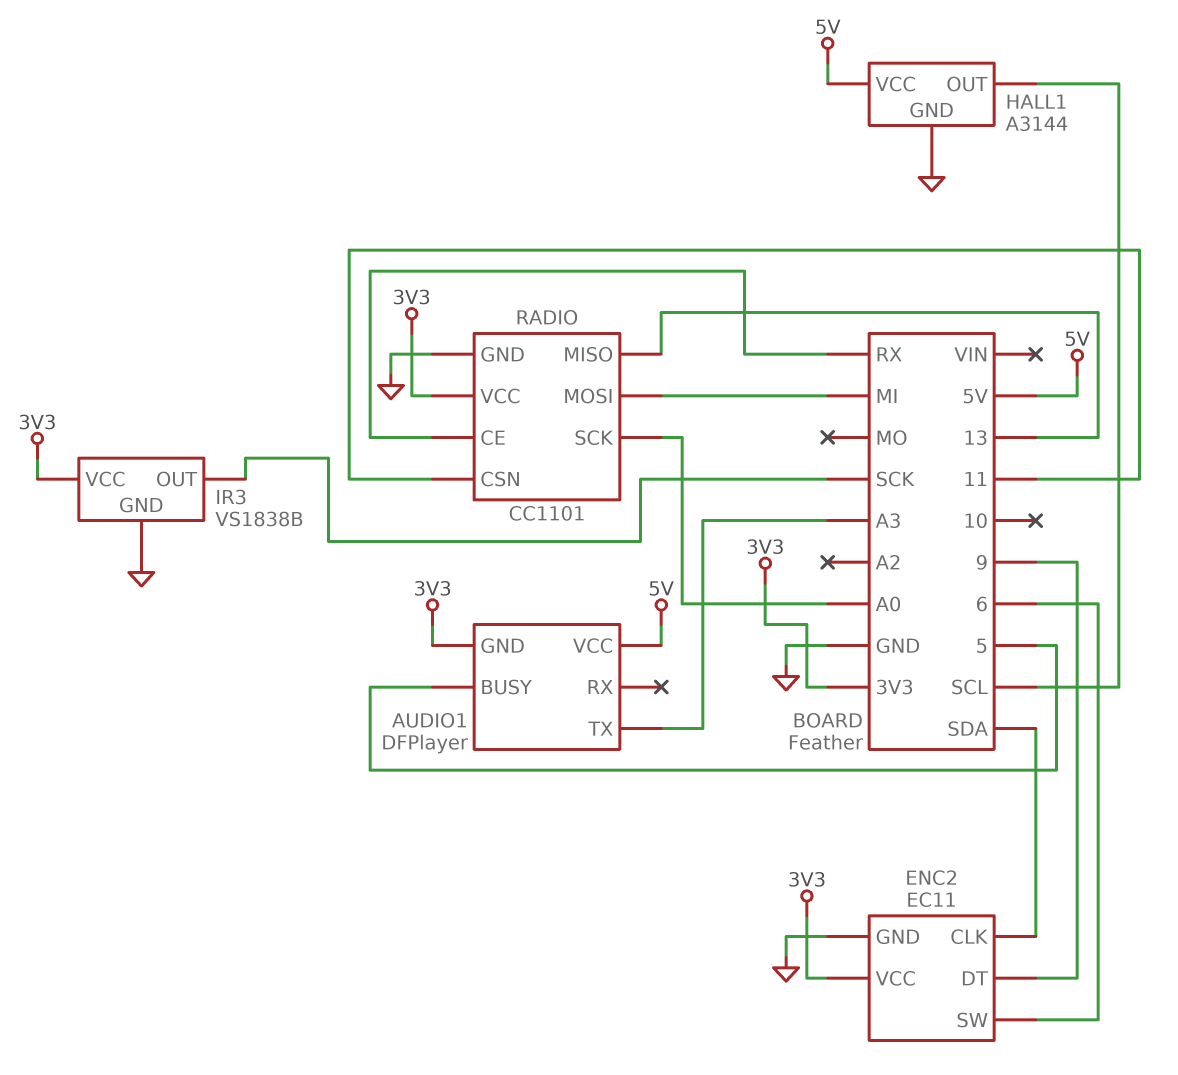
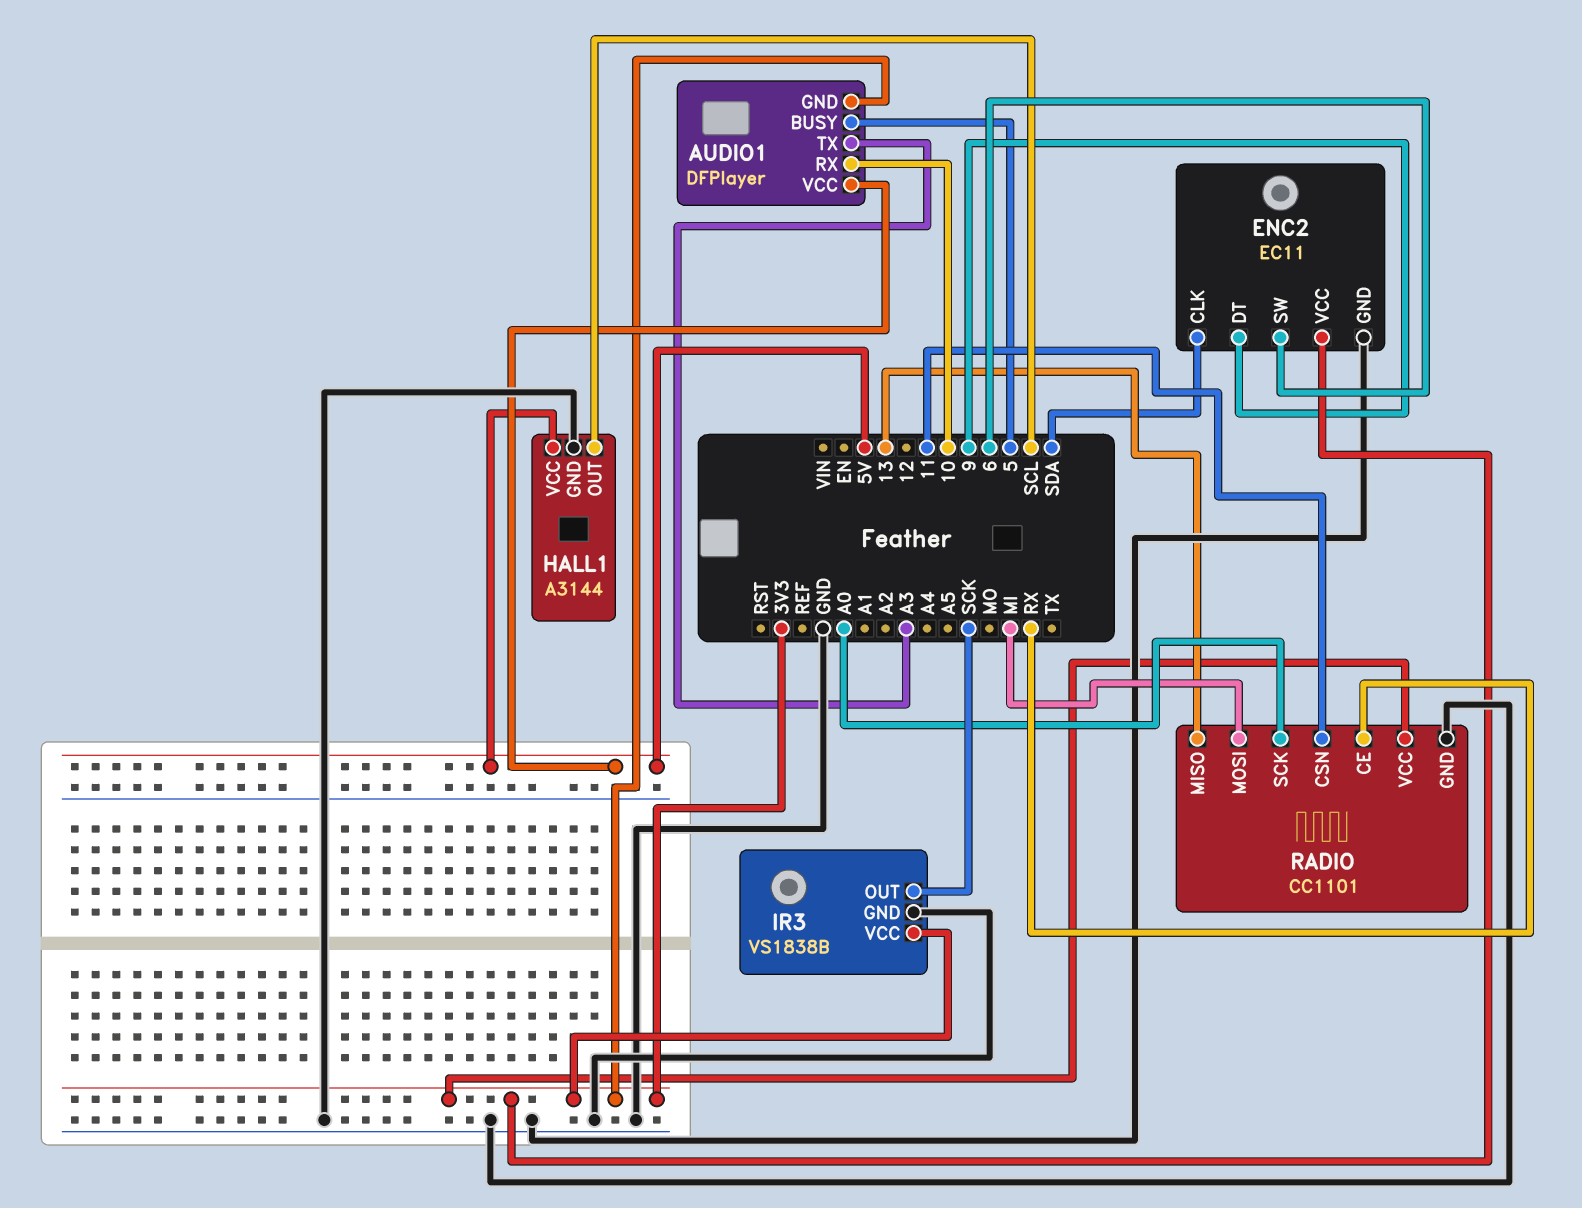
AUDIO1 pin RX: none -> 10

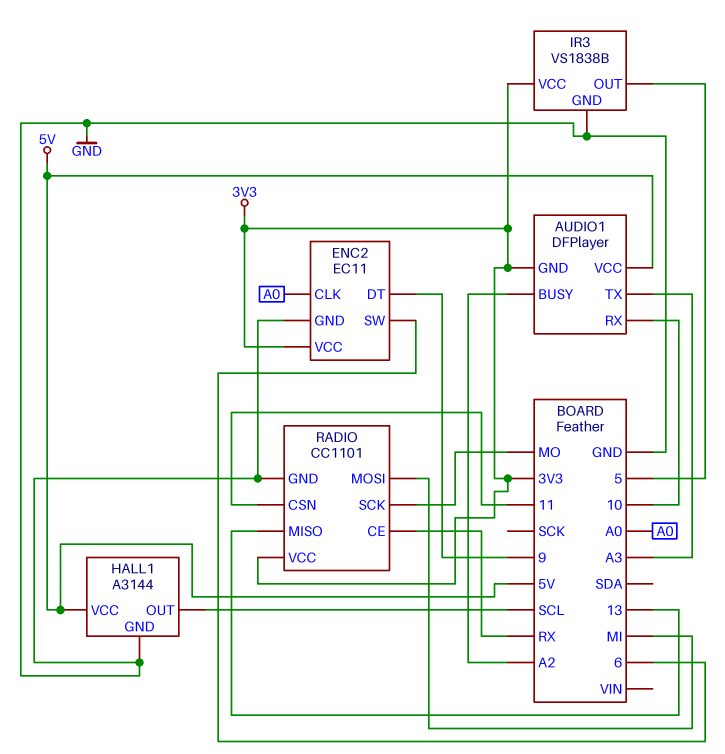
AUDIO1 pin BUSY: 5 -> A2
ENC2 pin CLK: SDA -> A0
IR3 pin OUT: SCK -> 5
RADIO pin SCK: A0 -> MO

